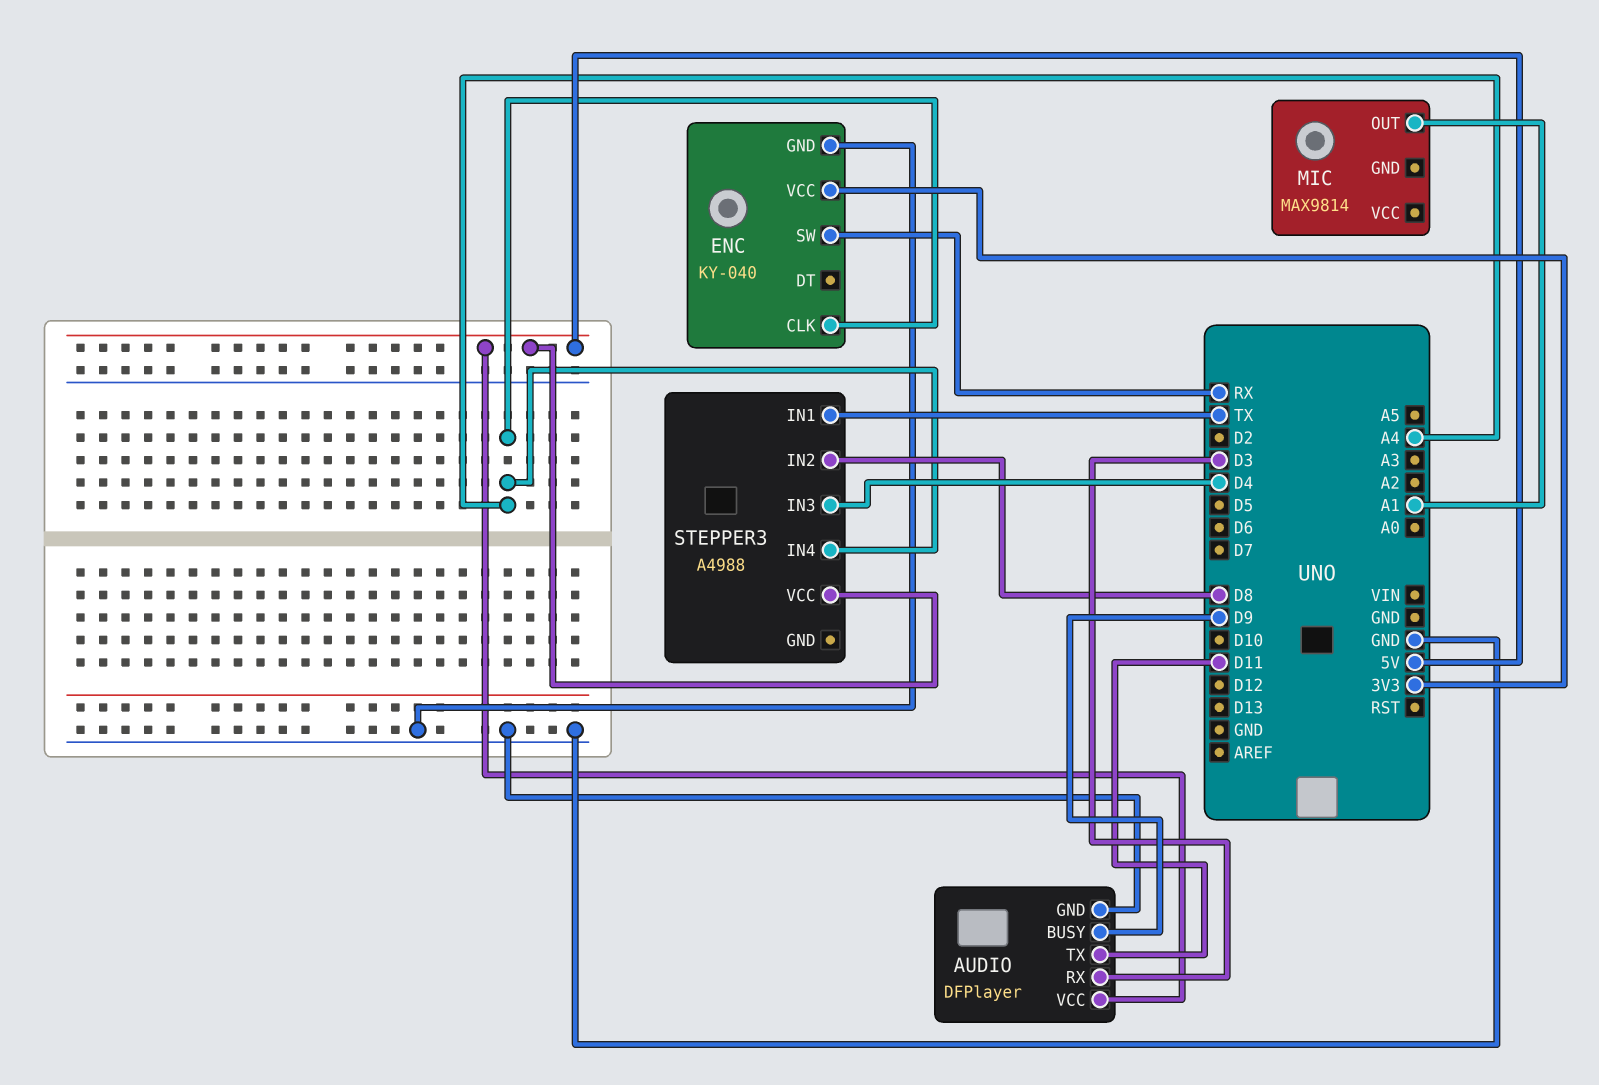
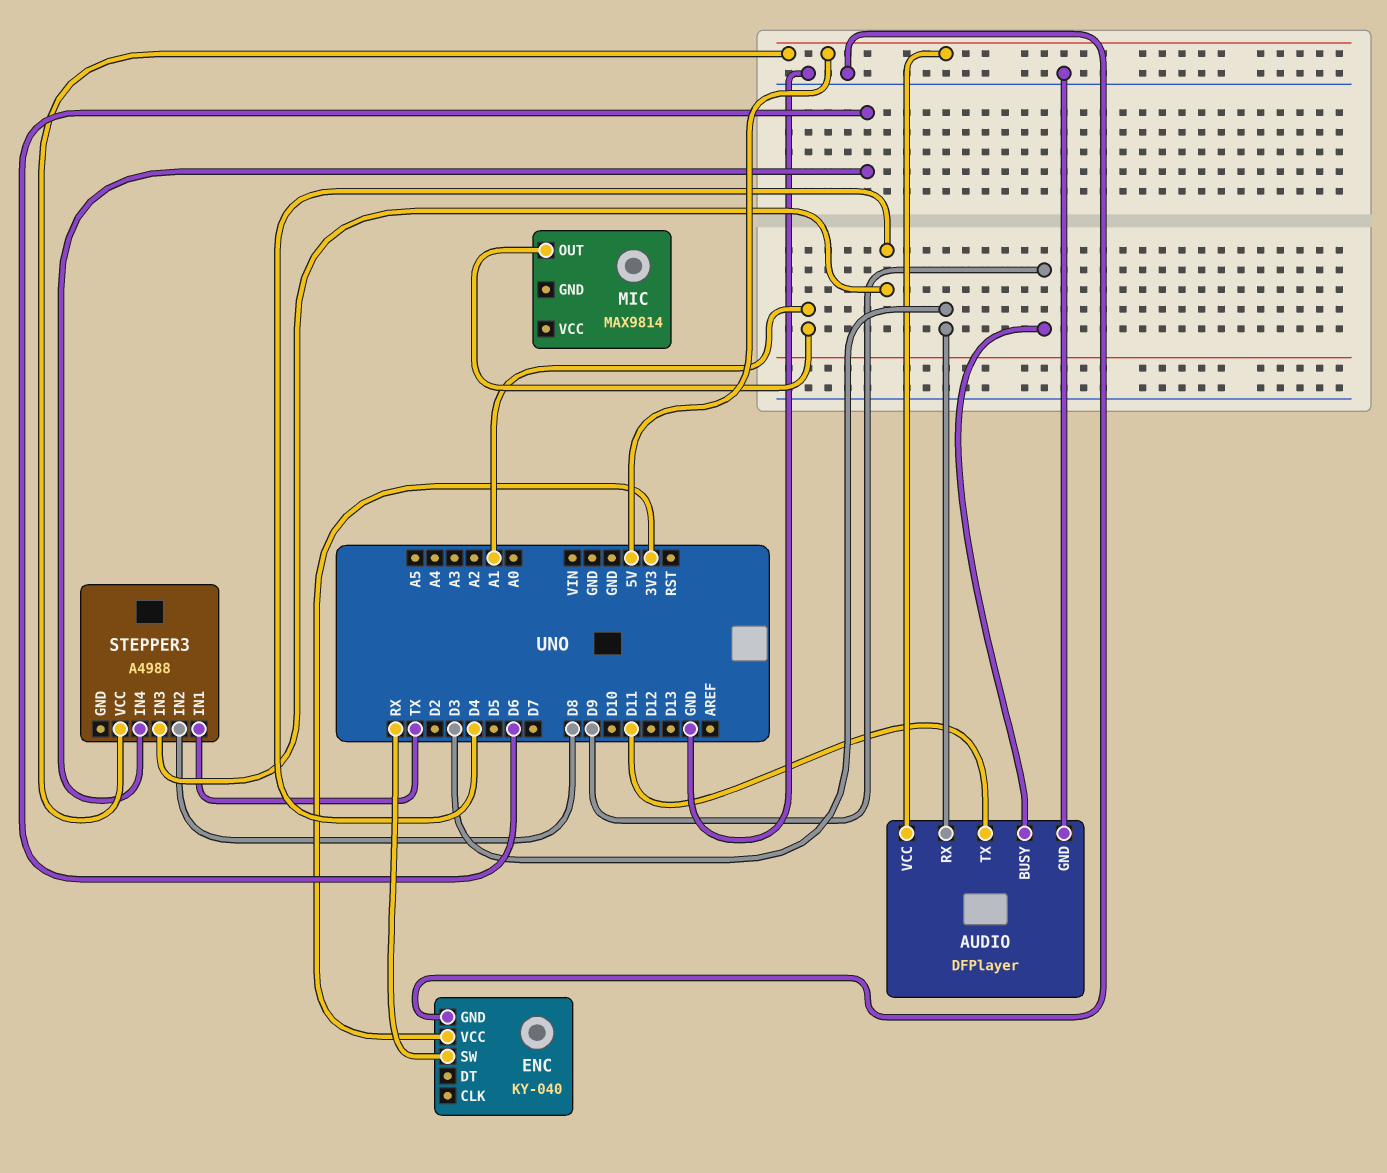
ENC pin CLK: A4 -> none
STEPPER3 pin IN4: A4 -> D6

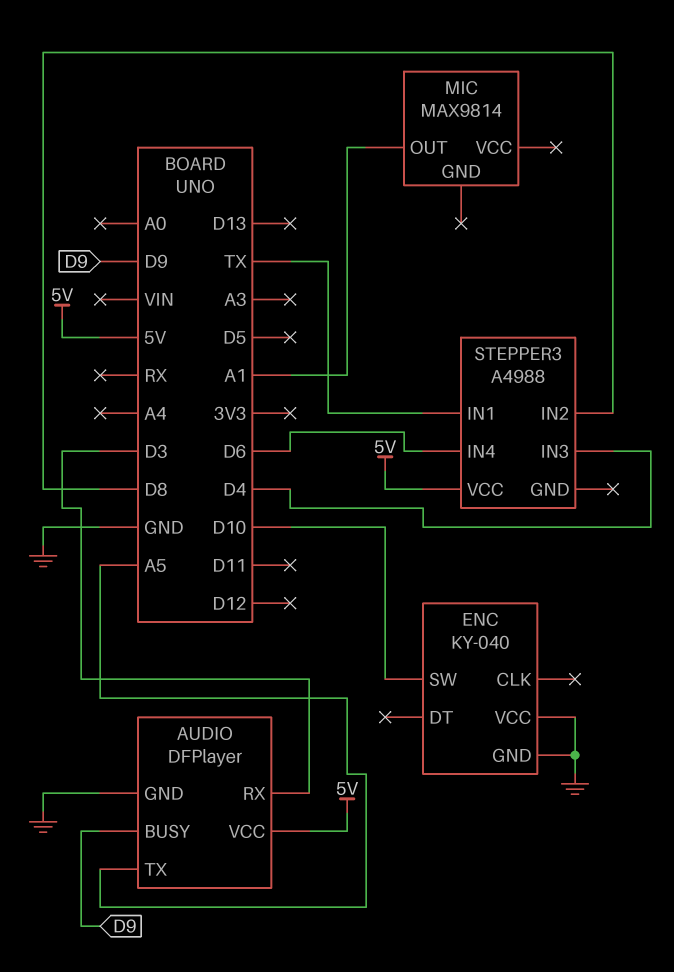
AUDIO pin TX: D11 -> A5
ENC pin SW: RX -> D10
ENC pin VCC: 3V3 -> GND

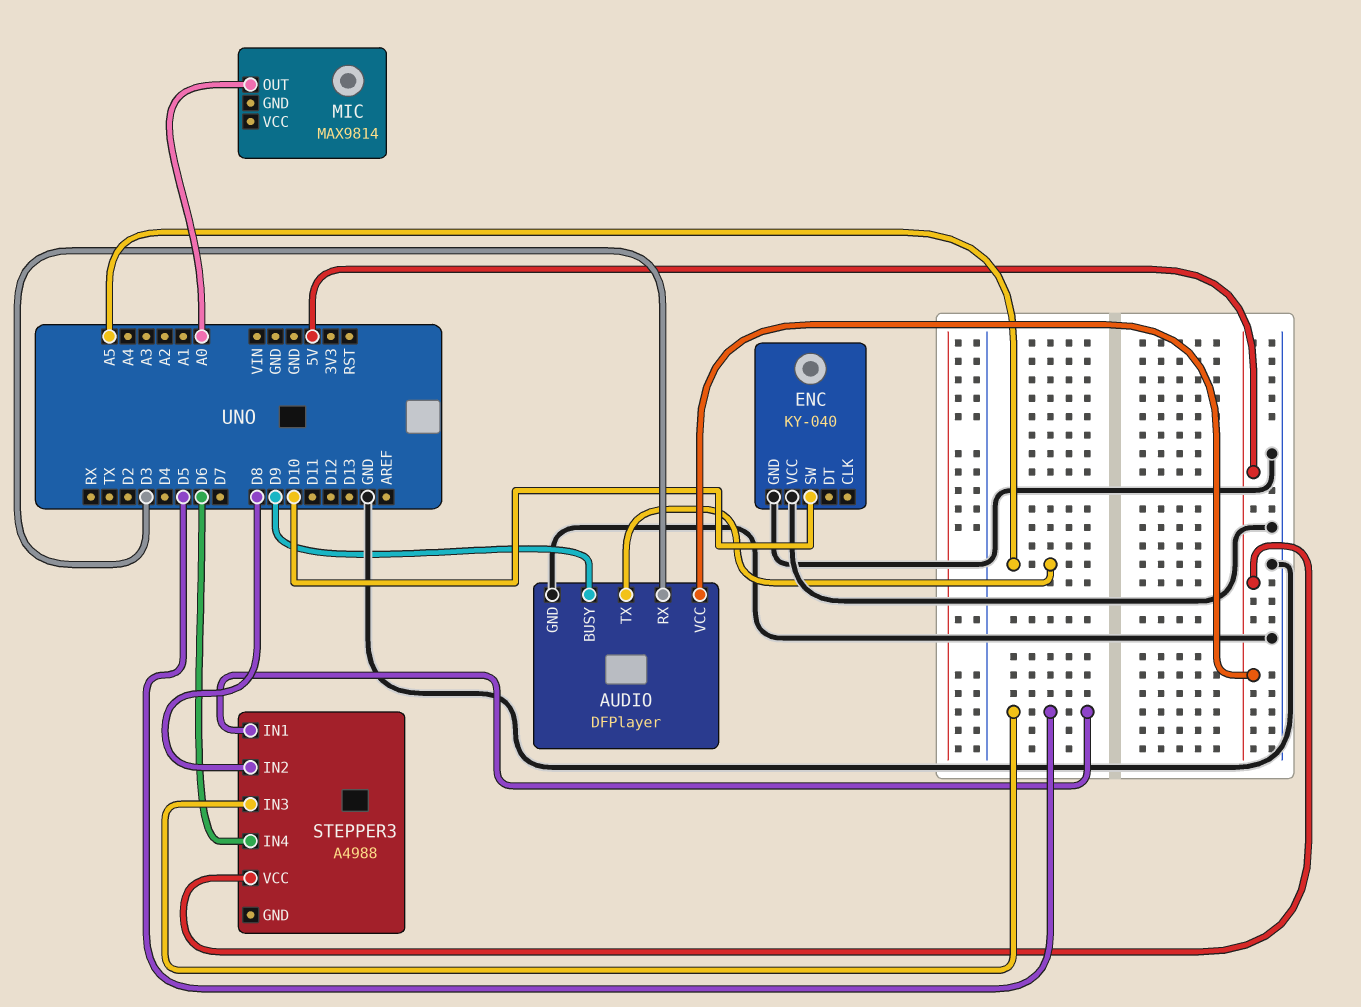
MIC pin OUT: A1 -> A0
STEPPER3 pin IN1: TX -> D5
STEPPER3 pin IN3: D4 -> D5

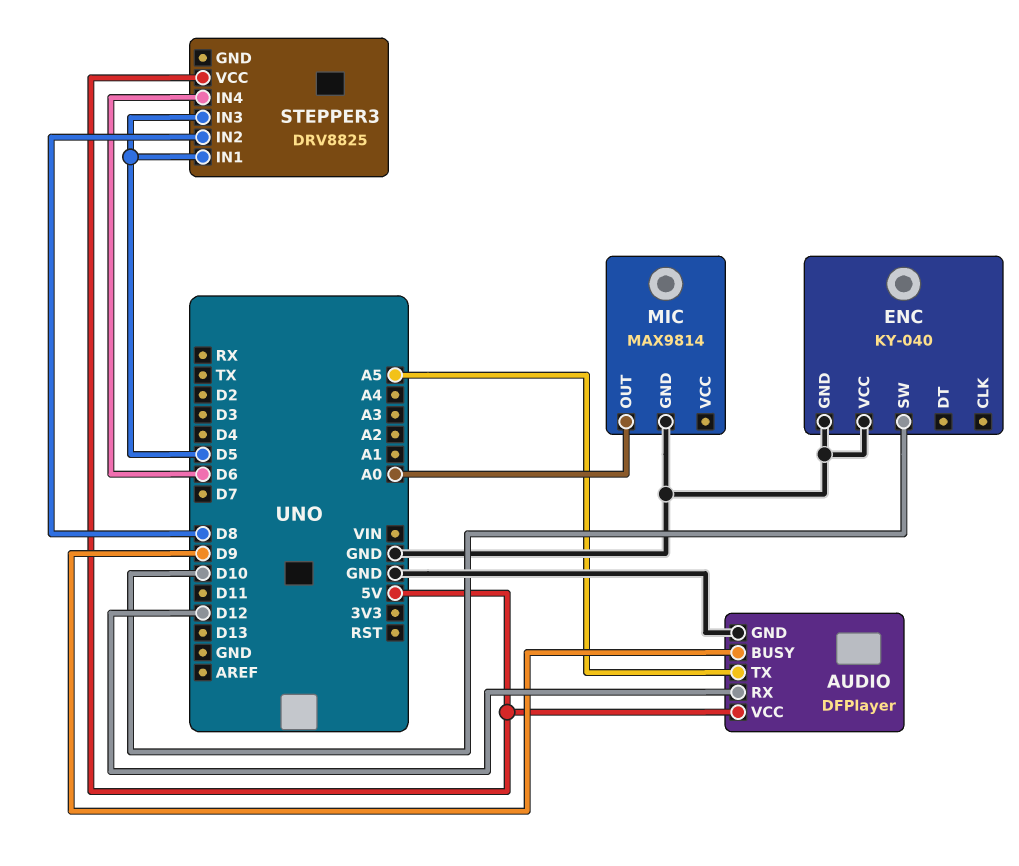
AUDIO pin RX: D3 -> D12
MIC pin GND: none -> GND
STEPPER3: A4988 -> DRV8825

